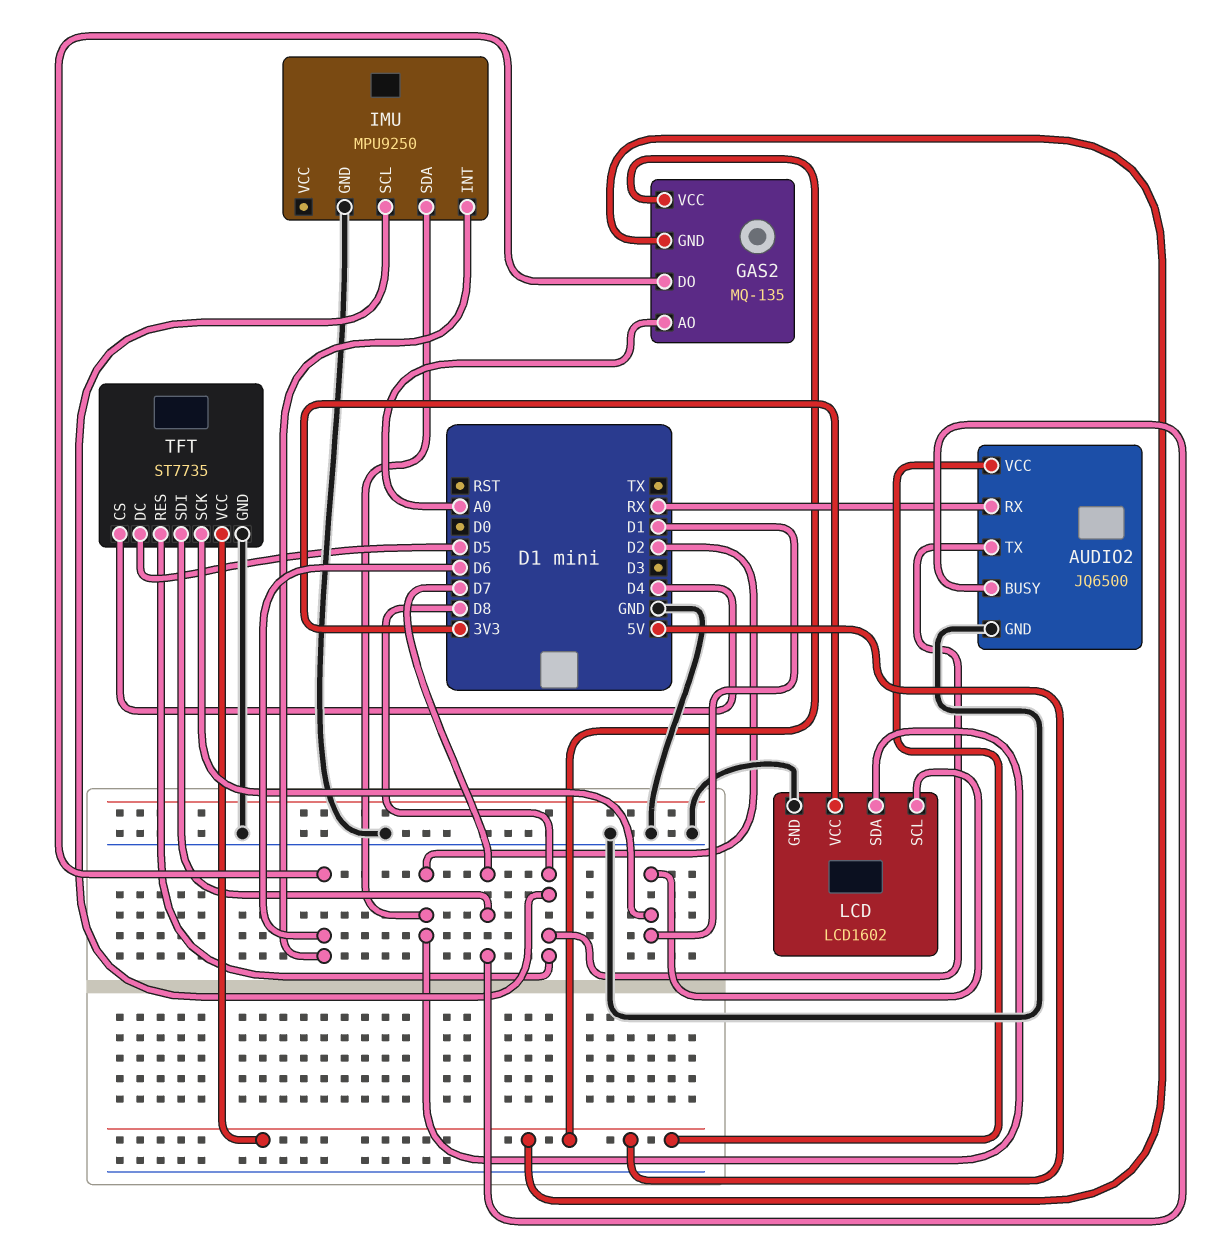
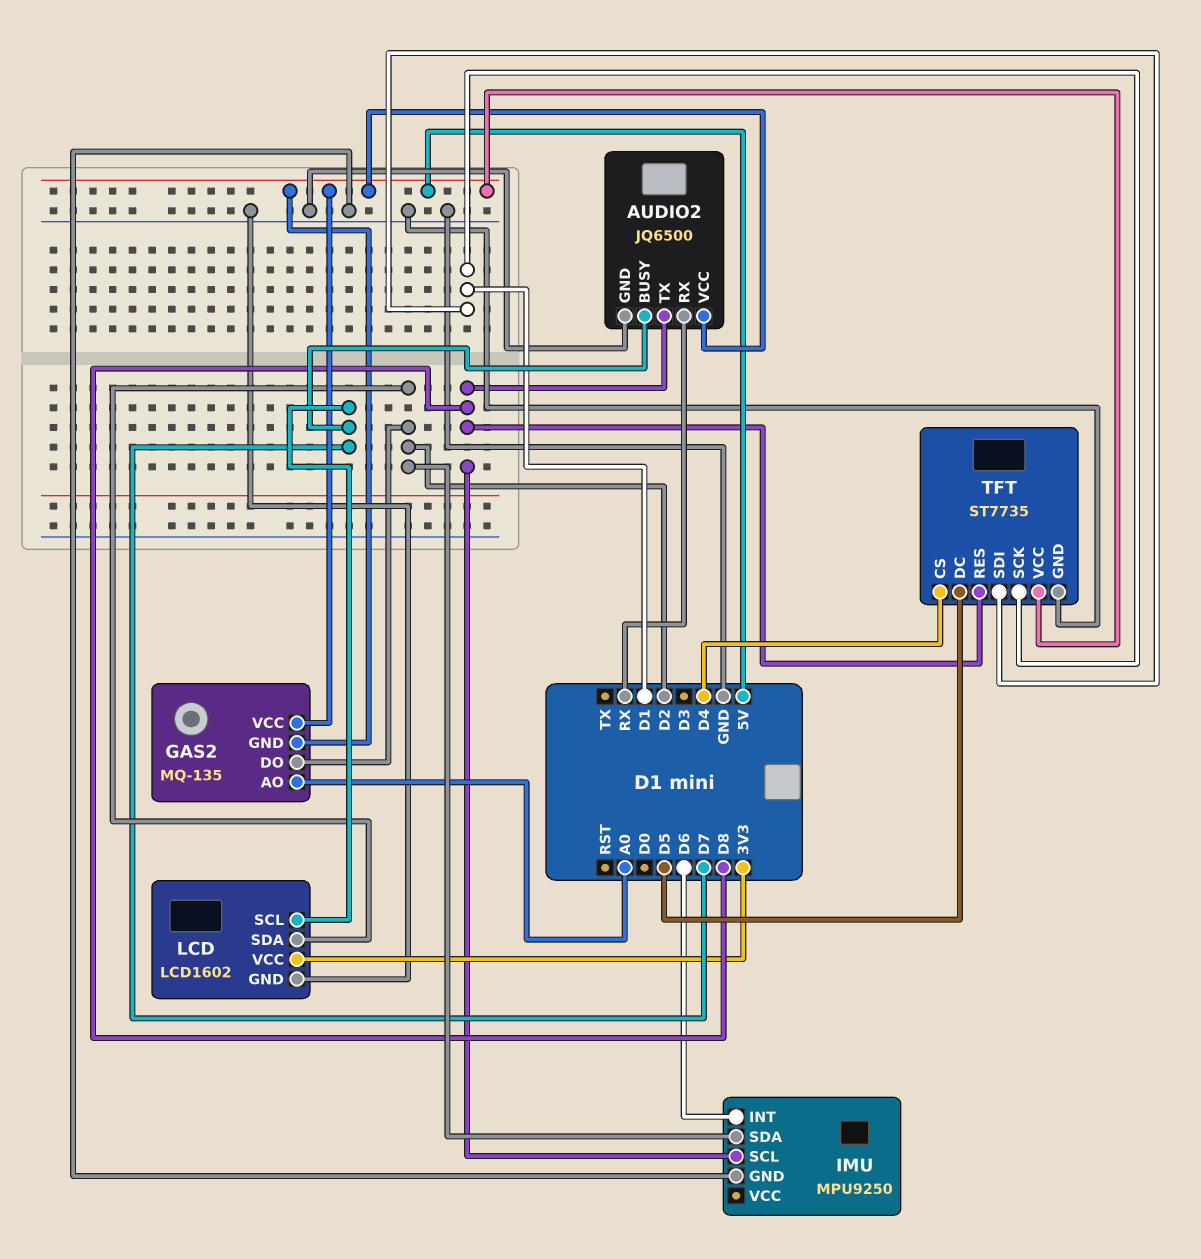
GAS2 pin DO: D6 -> D2
LCD pin SCL: D1 -> D7
TFT pin SDI: D7 -> D1

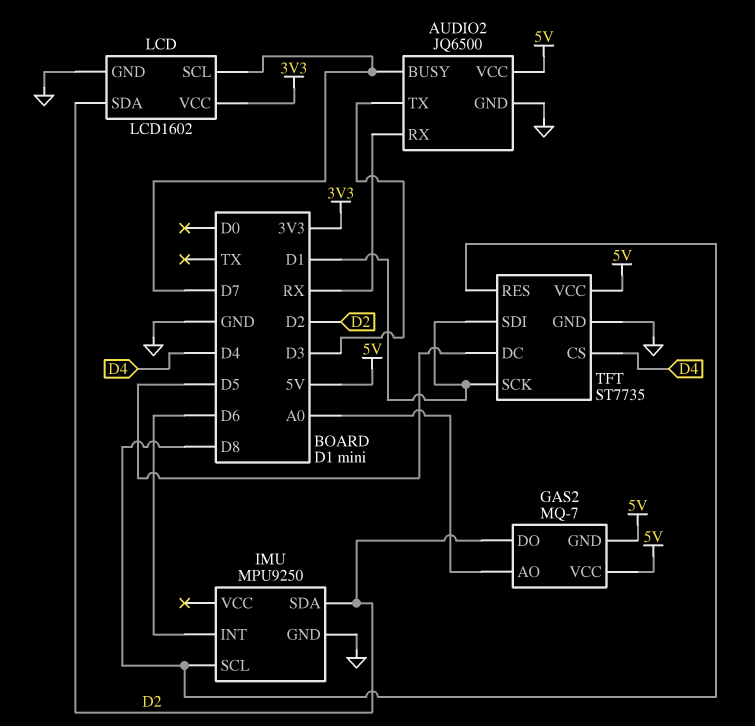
AUDIO2 pin TX: D8 -> D3
GAS2: MQ-135 -> MQ-7

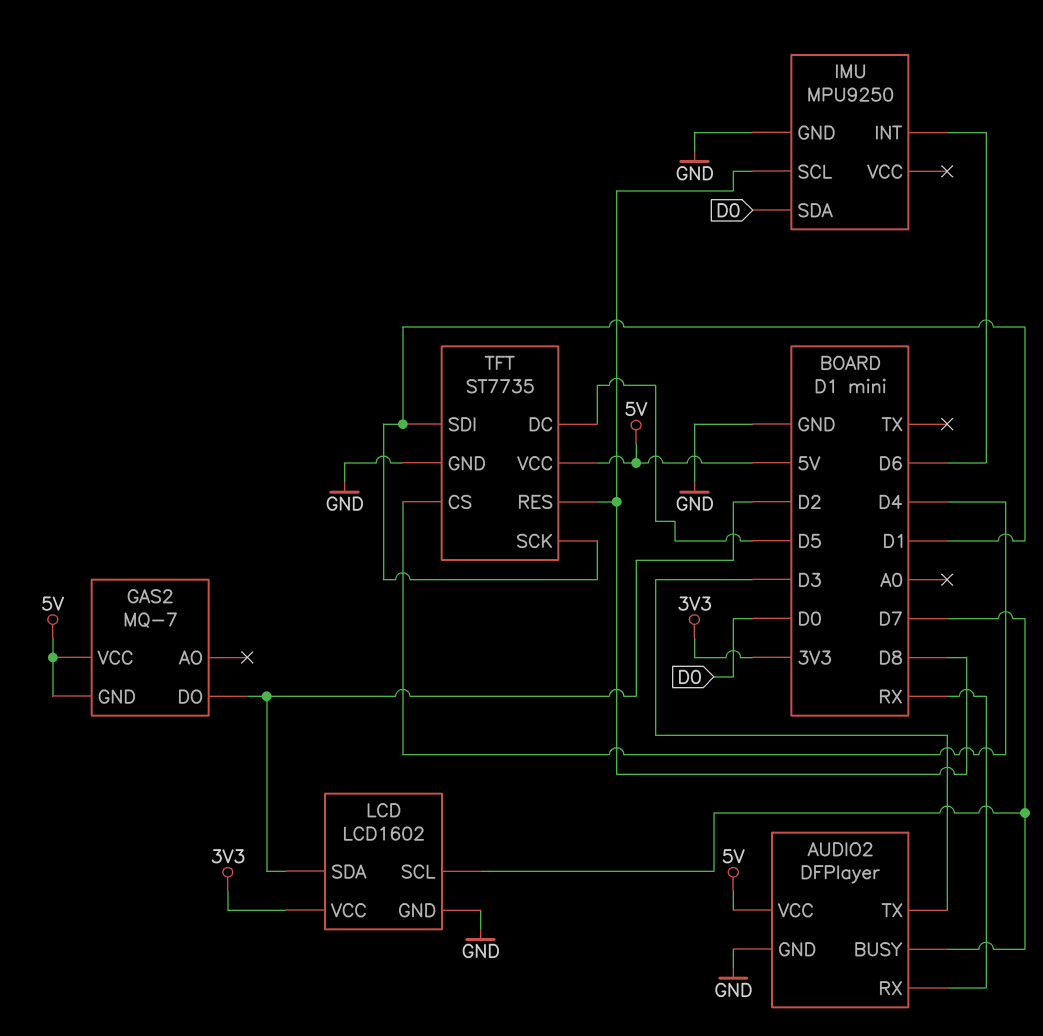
AUDIO2: JQ6500 -> DFPlayer
GAS2 pin AO: A0 -> none
IMU pin SDA: D2 -> D0

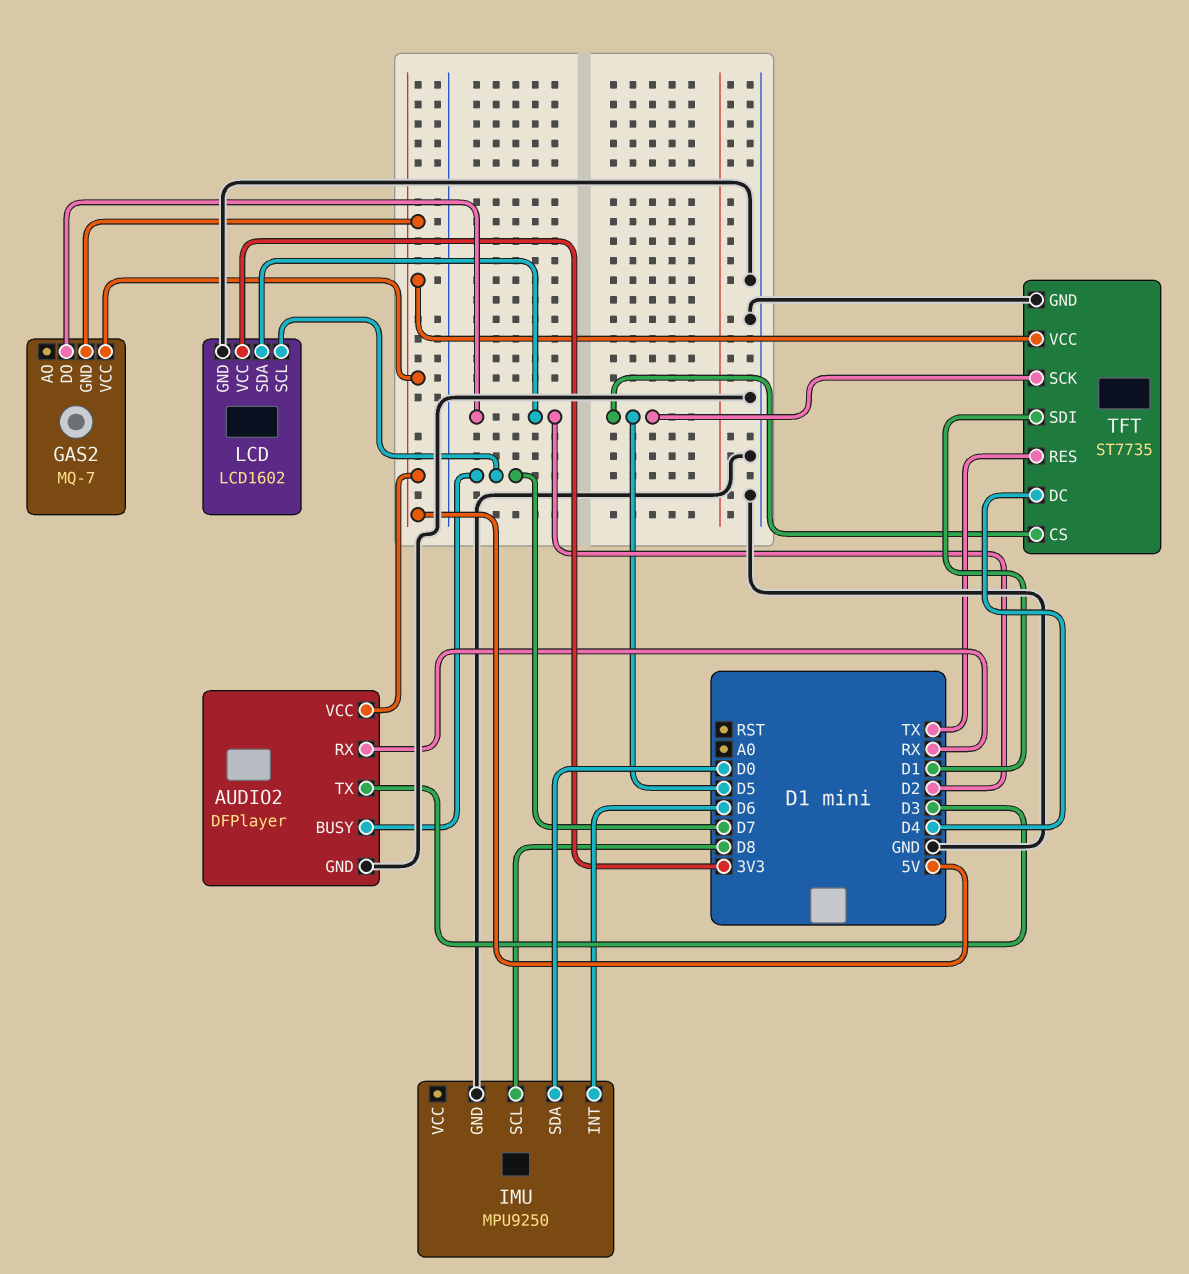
TFT pin CS: D4 -> D5
TFT pin DC: D5 -> D4
TFT pin RES: D8 -> TX
TFT pin SCK: D1 -> D5

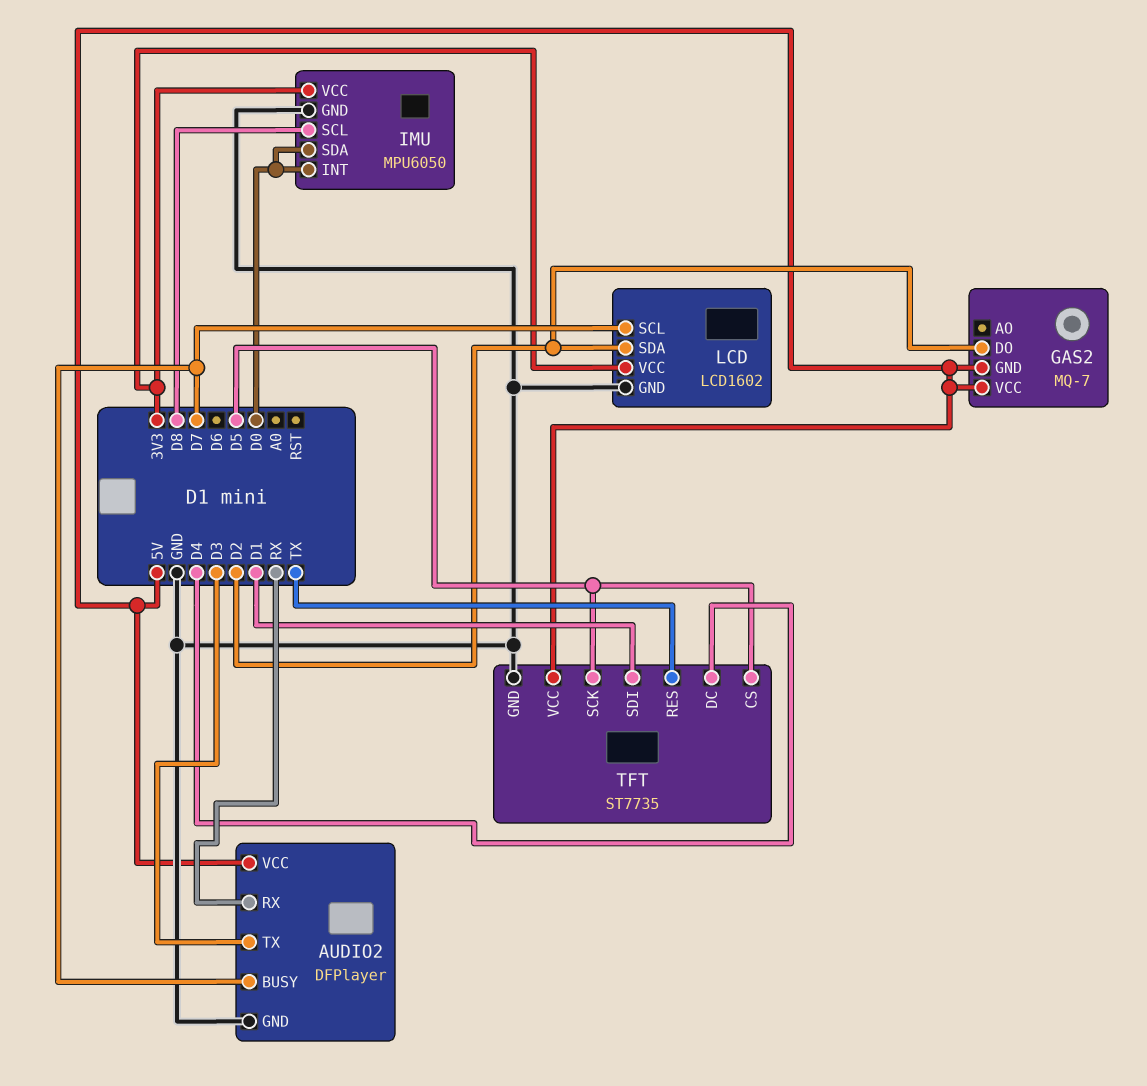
IMU: MPU9250 -> MPU6050
IMU pin INT: D6 -> D0
IMU pin VCC: none -> 3V3

